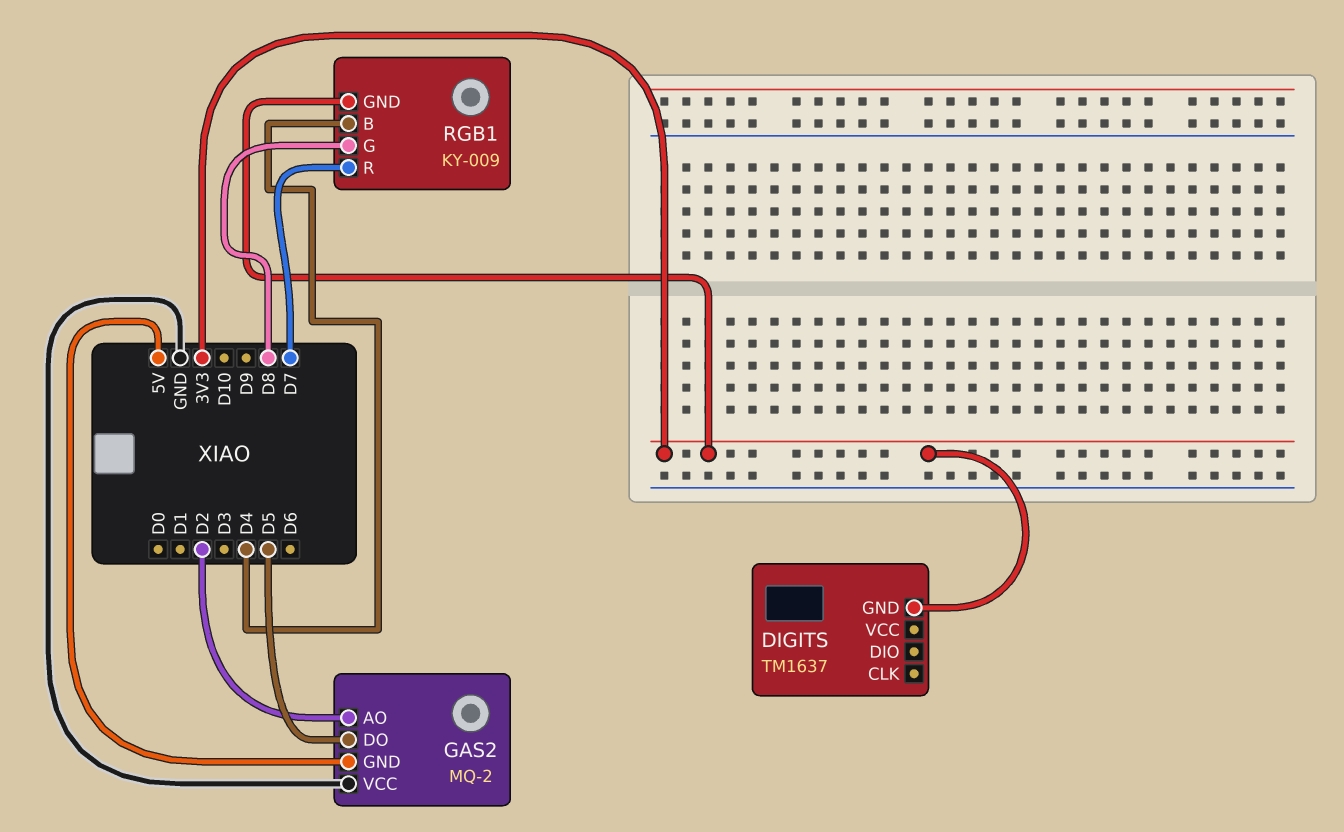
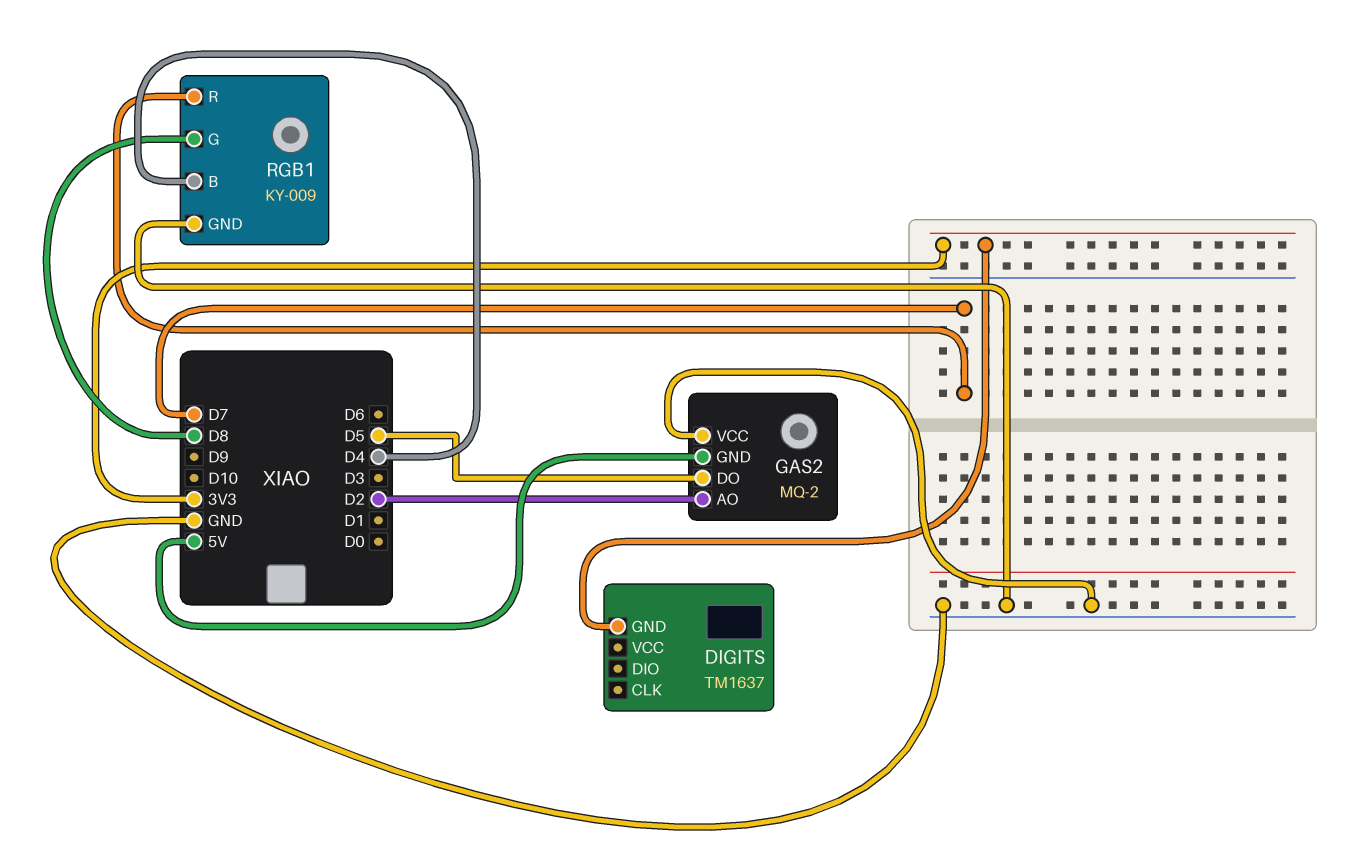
RGB1 pin GND: 3V3 -> GND

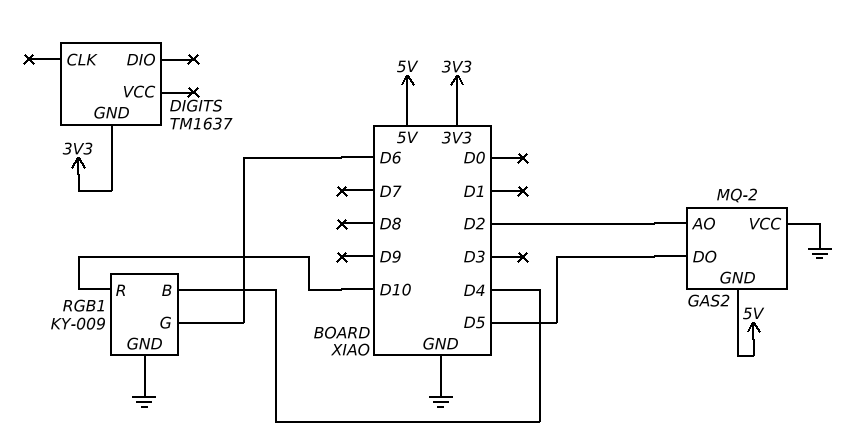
RGB1 pin G: D8 -> D6
RGB1 pin R: D7 -> D10

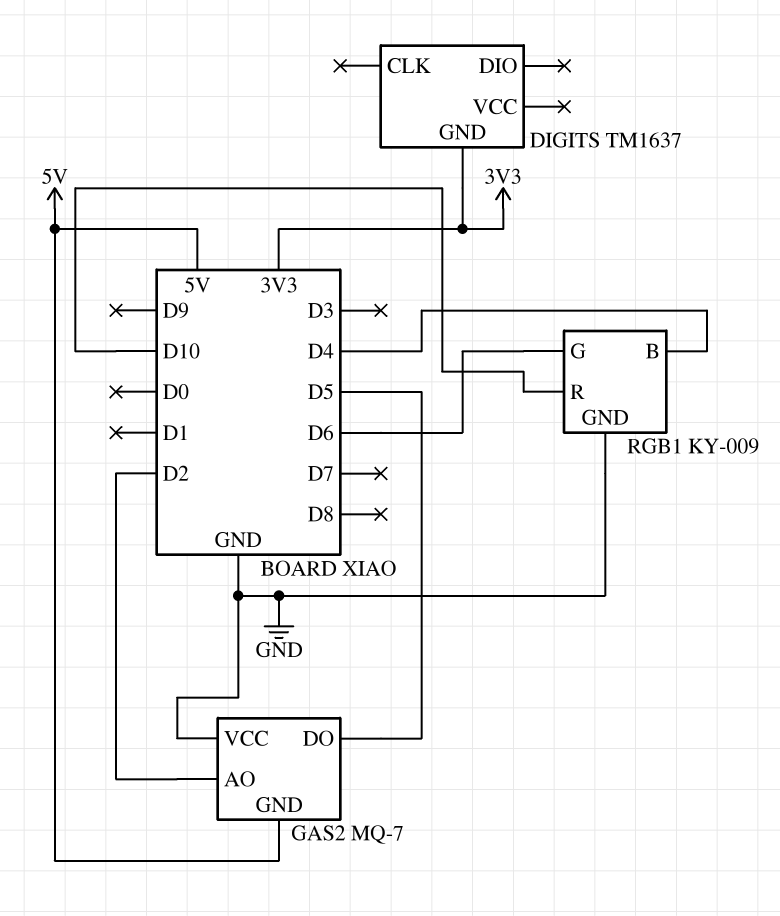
GAS2: MQ-2 -> MQ-7

